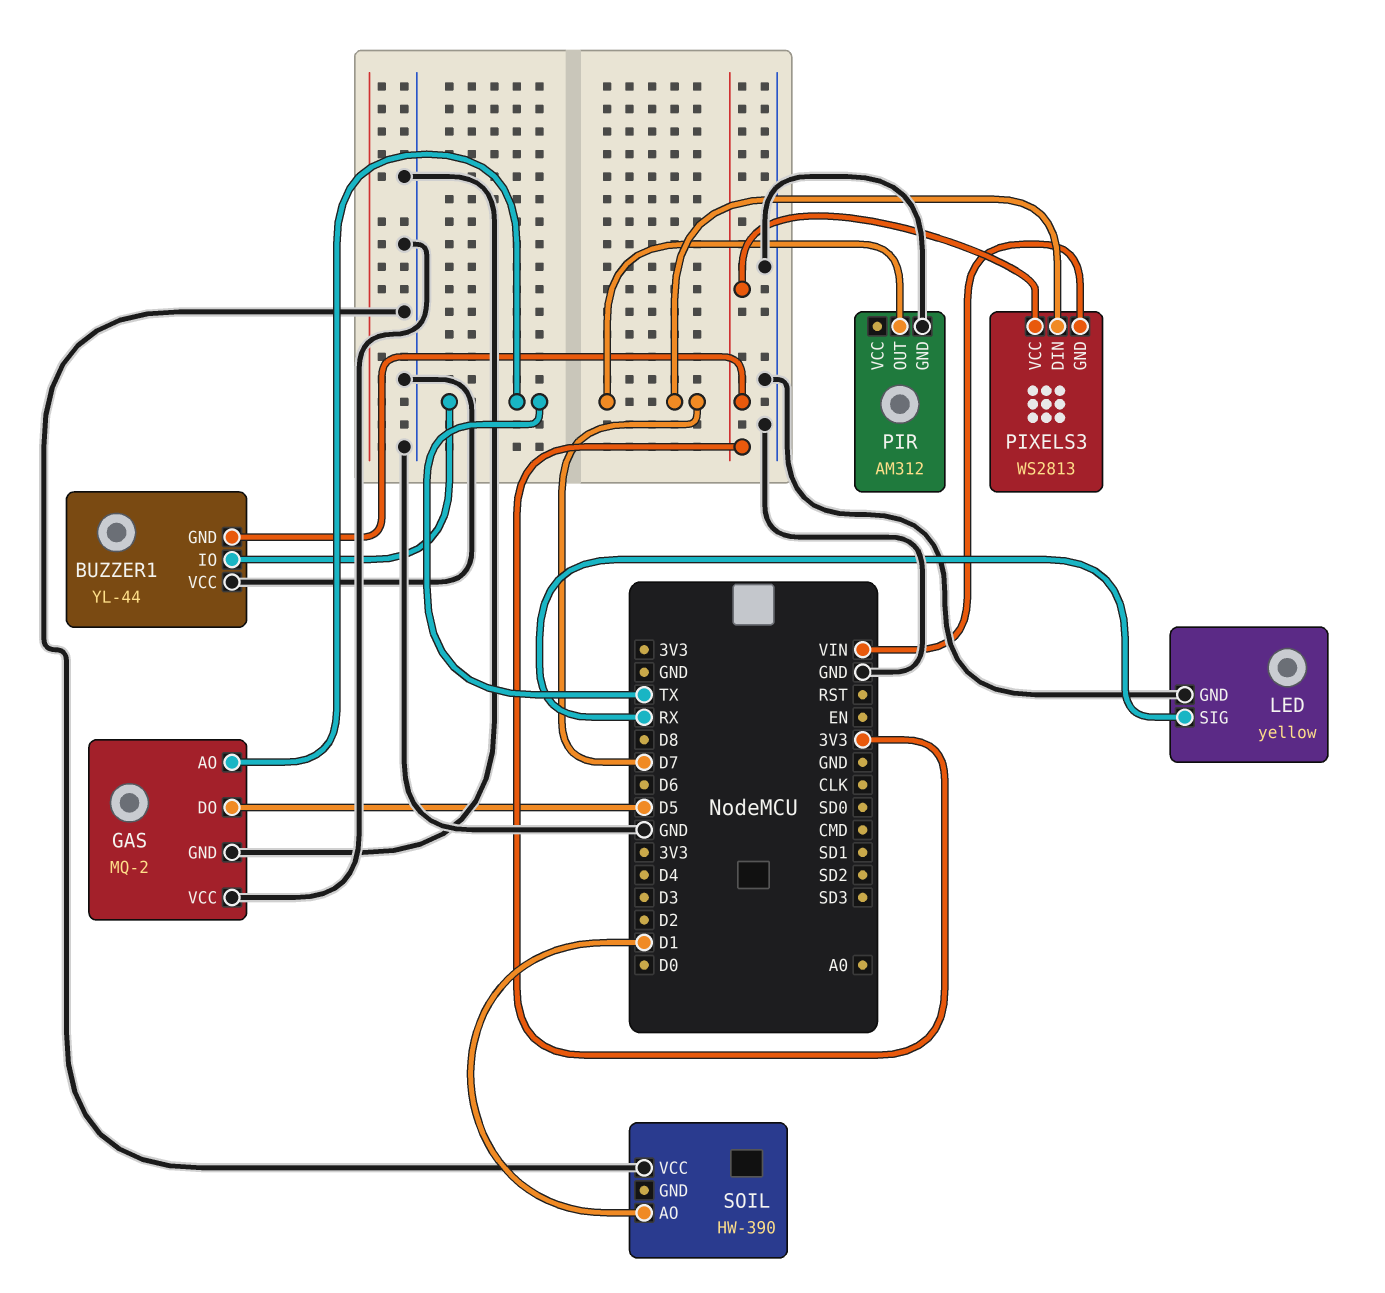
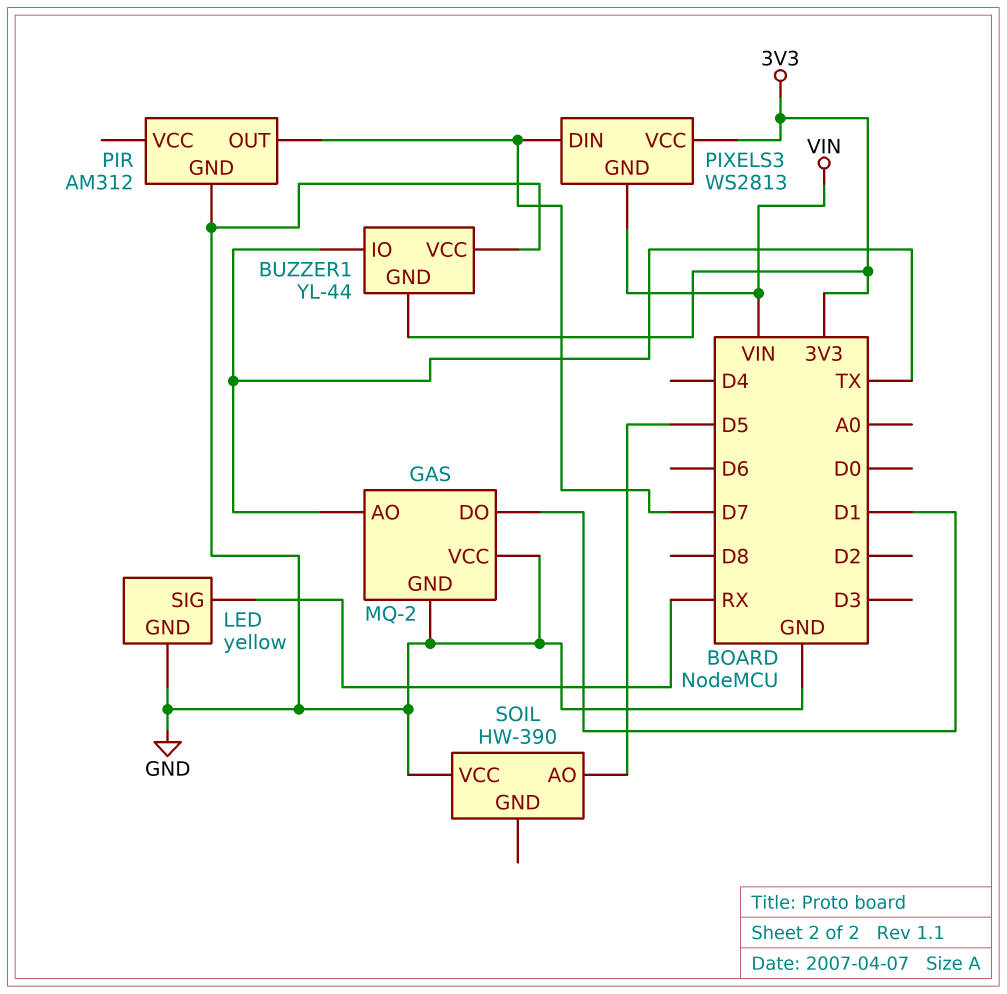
GAS pin DO: D5 -> D1
SOIL pin AO: D1 -> D5

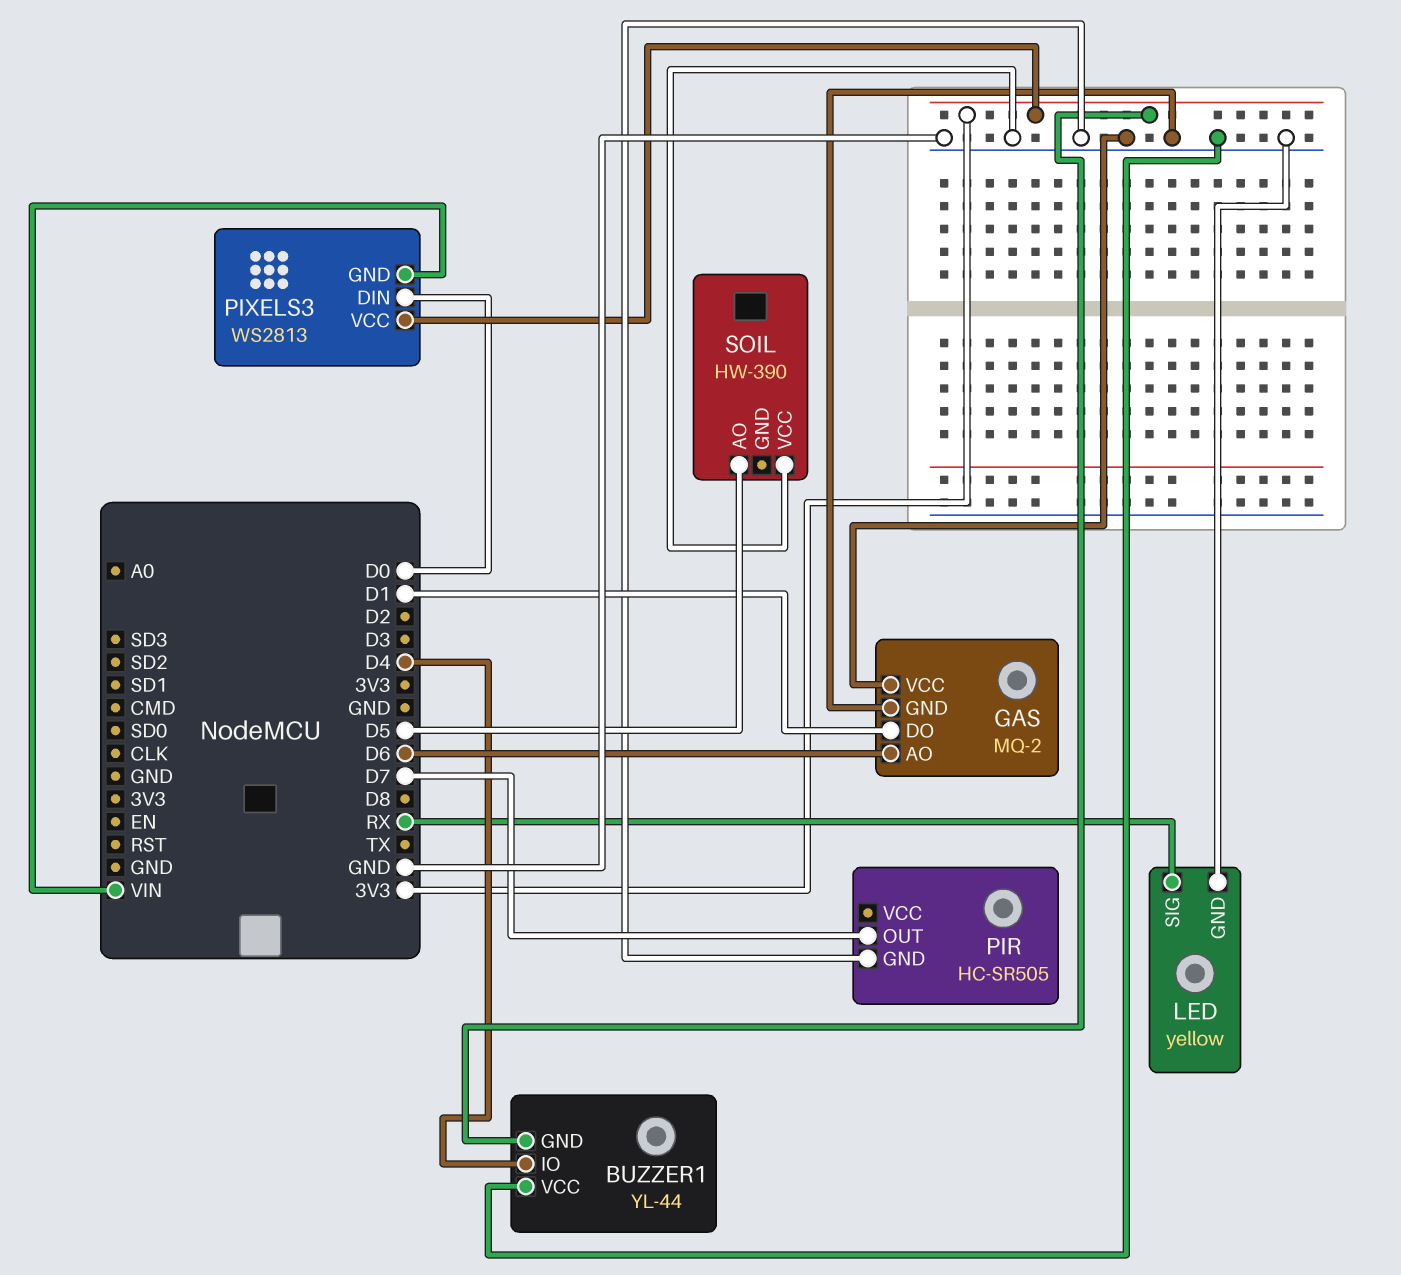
BUZZER1 pin IO: TX -> D4
GAS pin AO: TX -> D6
PIR: AM312 -> HC-SR505
PIXELS3 pin DIN: D7 -> D0

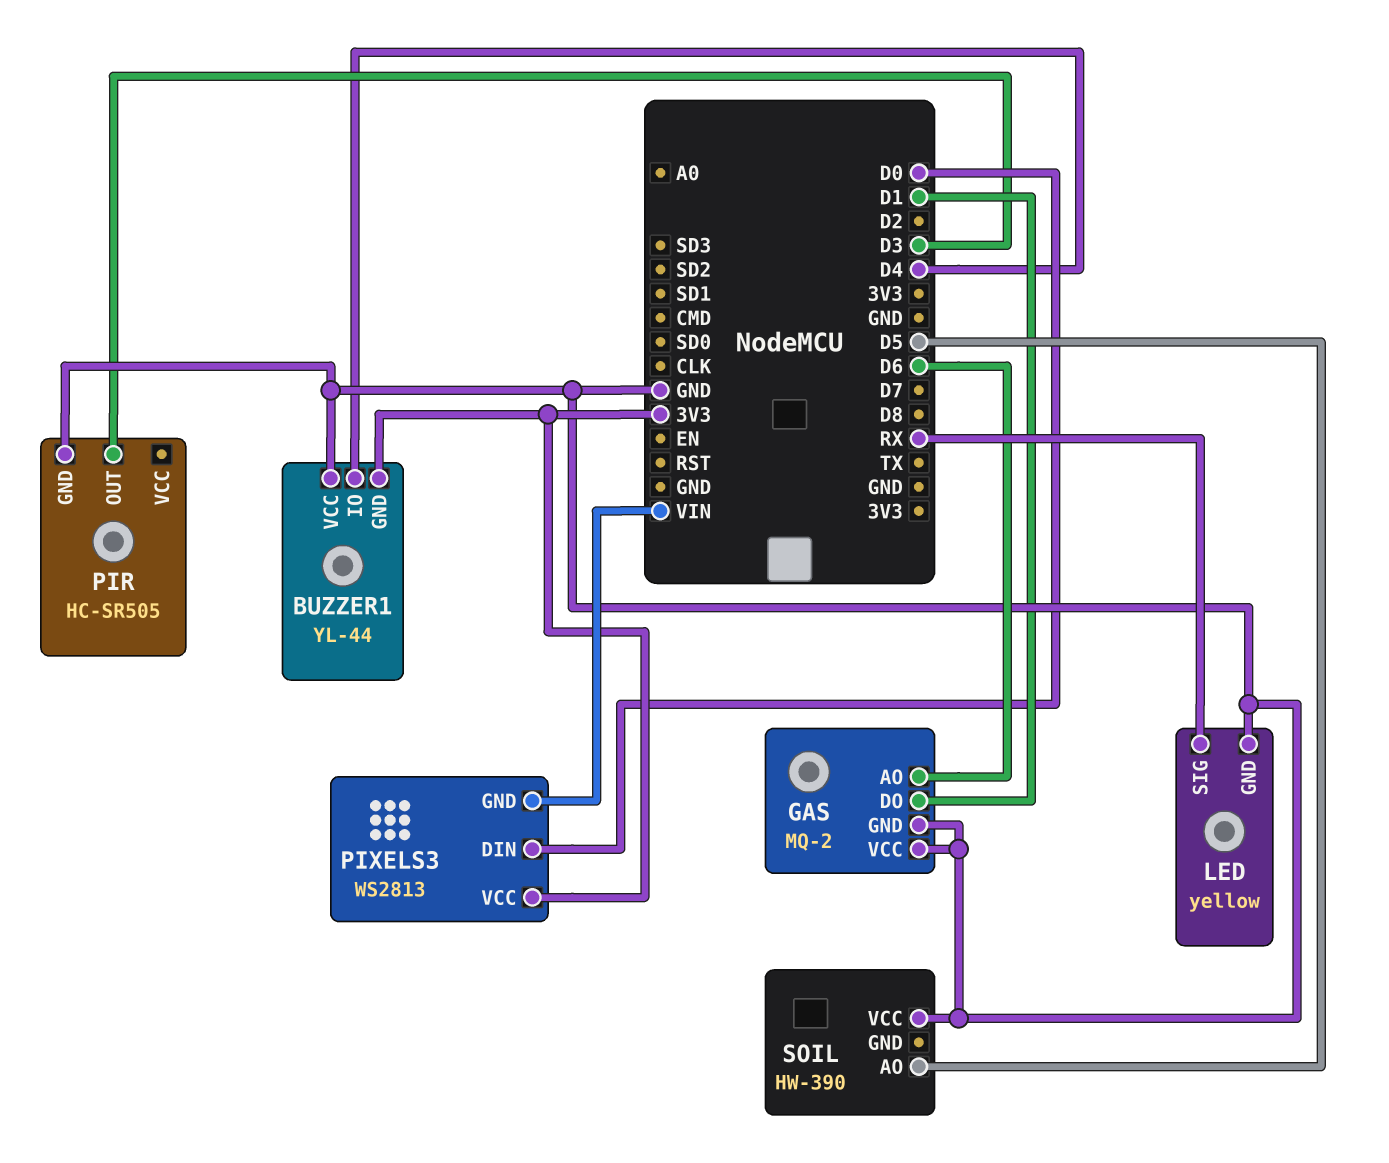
PIR pin OUT: D7 -> D3

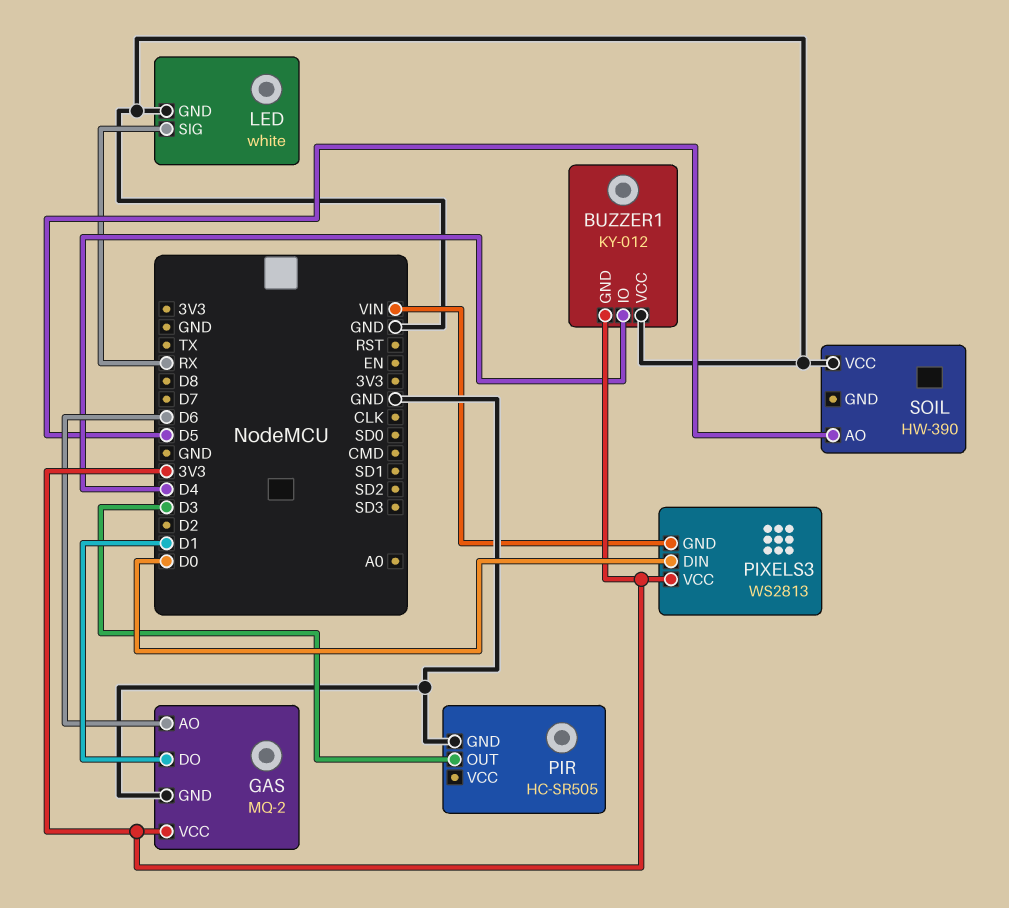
BUZZER1: YL-44 -> KY-012
GAS pin VCC: GND -> 3V3
LED: yellow -> white

